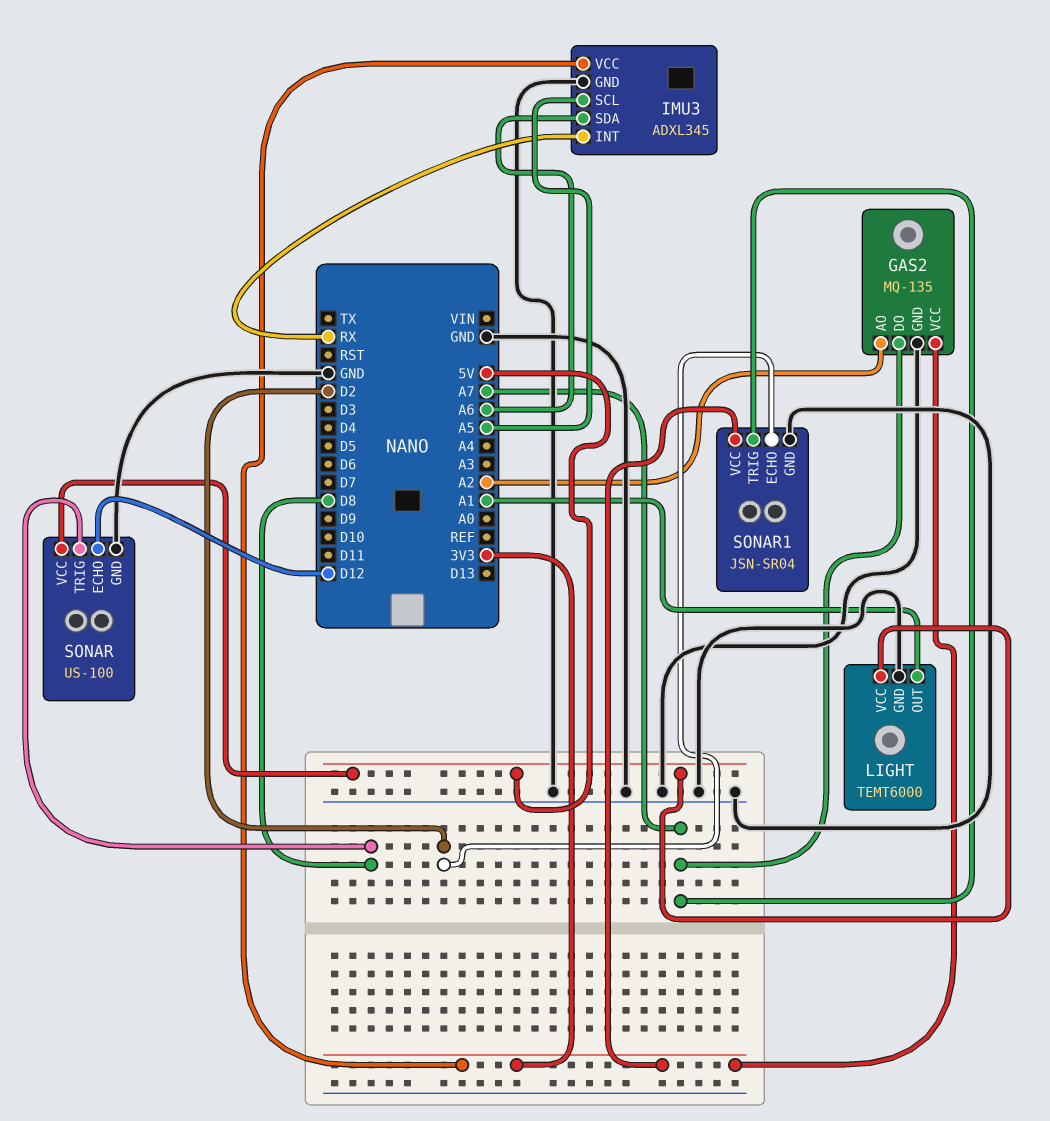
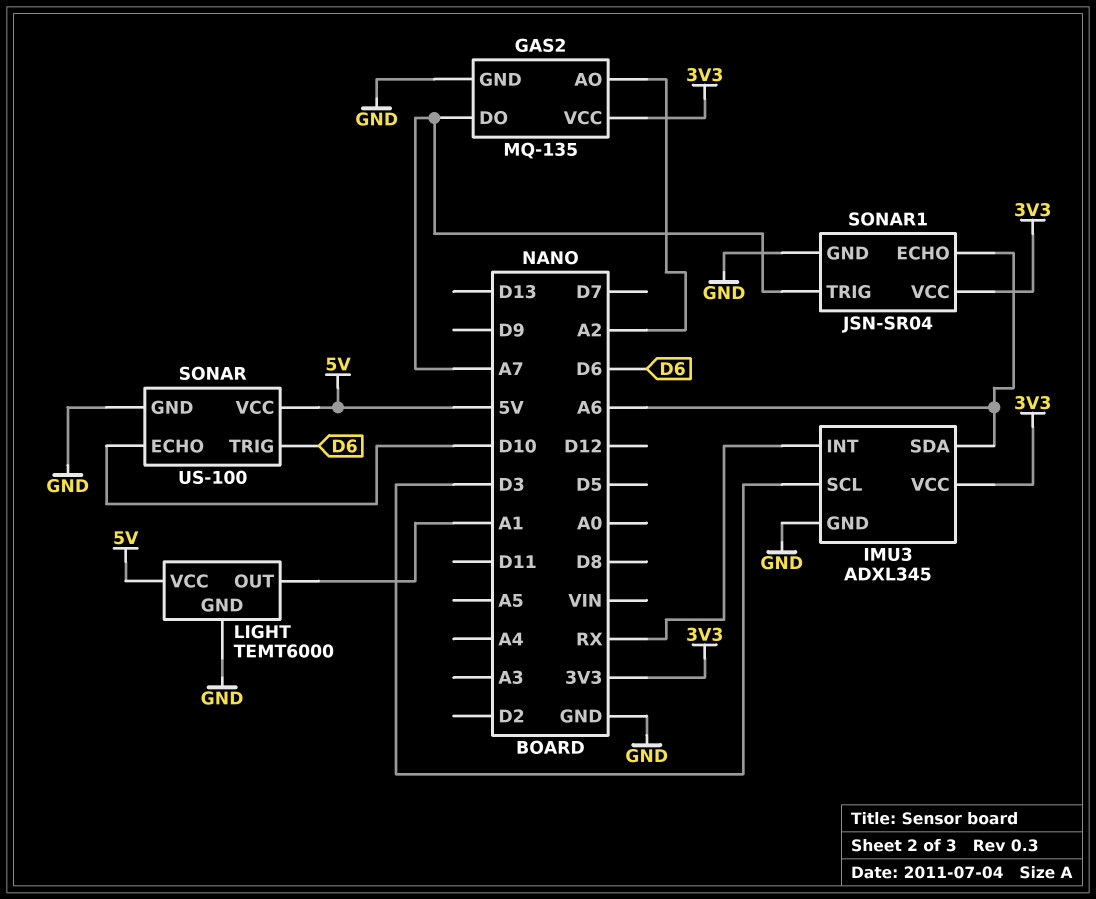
IMU3 pin SCL: A5 -> D3
SONAR pin ECHO: D12 -> D10
SONAR pin TRIG: D8 -> D6
SONAR1 pin ECHO: D2 -> A6

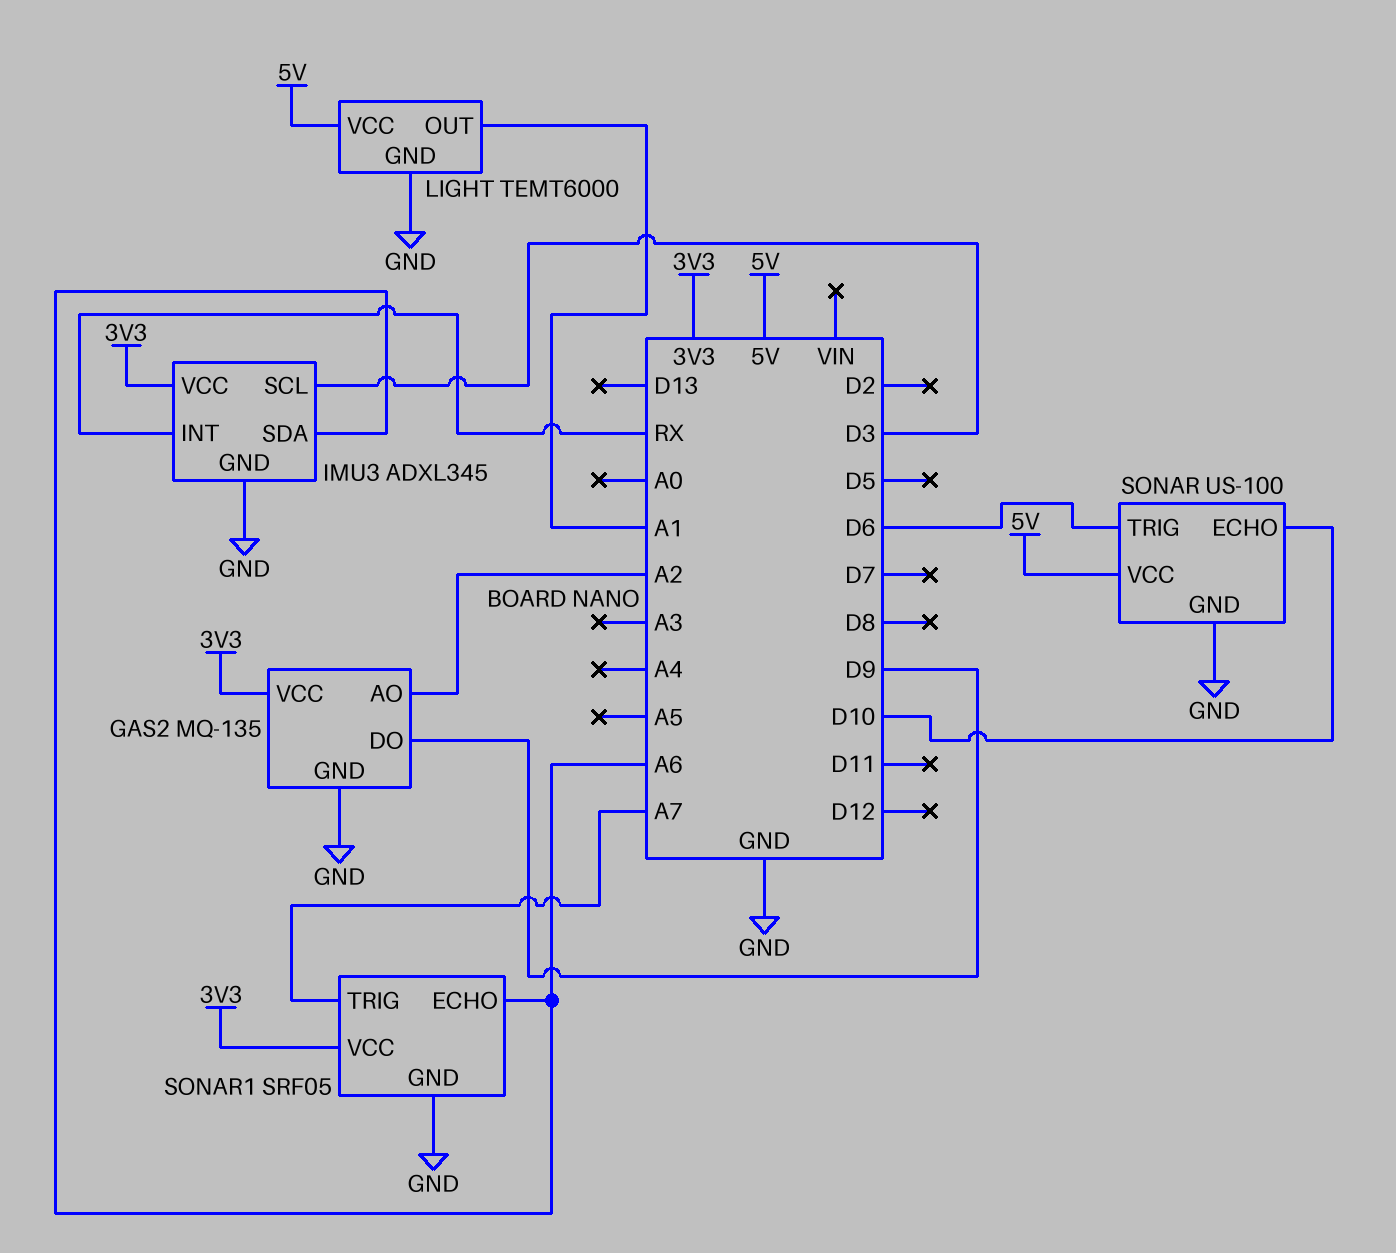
GAS2 pin DO: A7 -> D9
SONAR1: JSN-SR04 -> SRF05

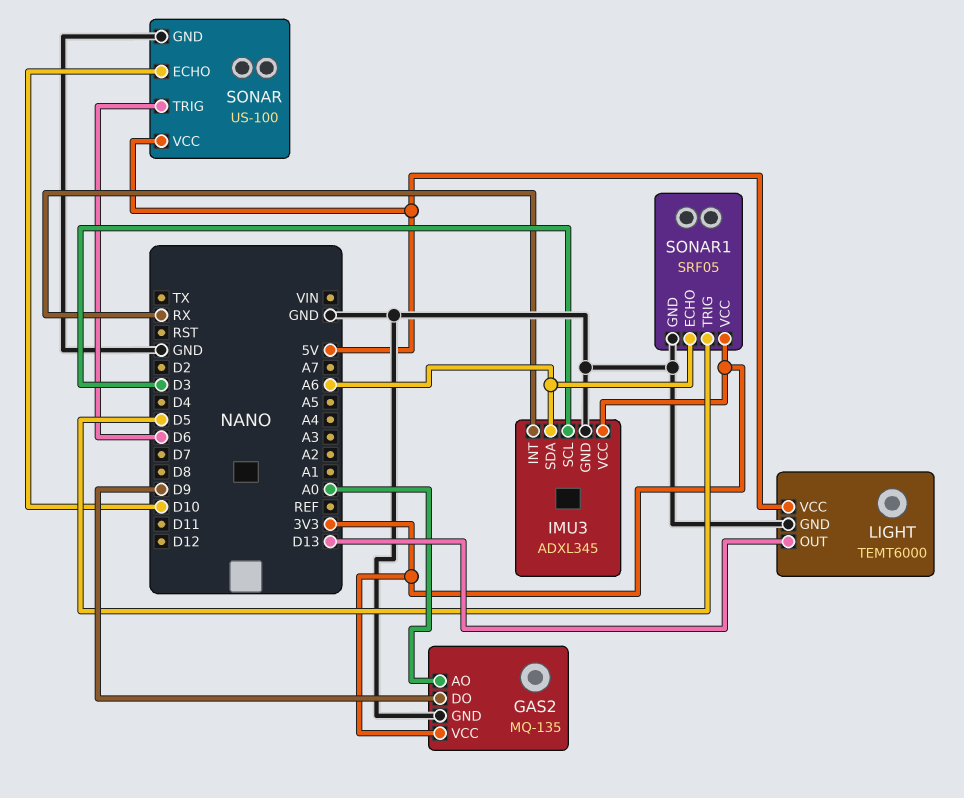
GAS2 pin AO: A2 -> A0
LIGHT pin OUT: A1 -> D13
SONAR1 pin TRIG: A7 -> D5

